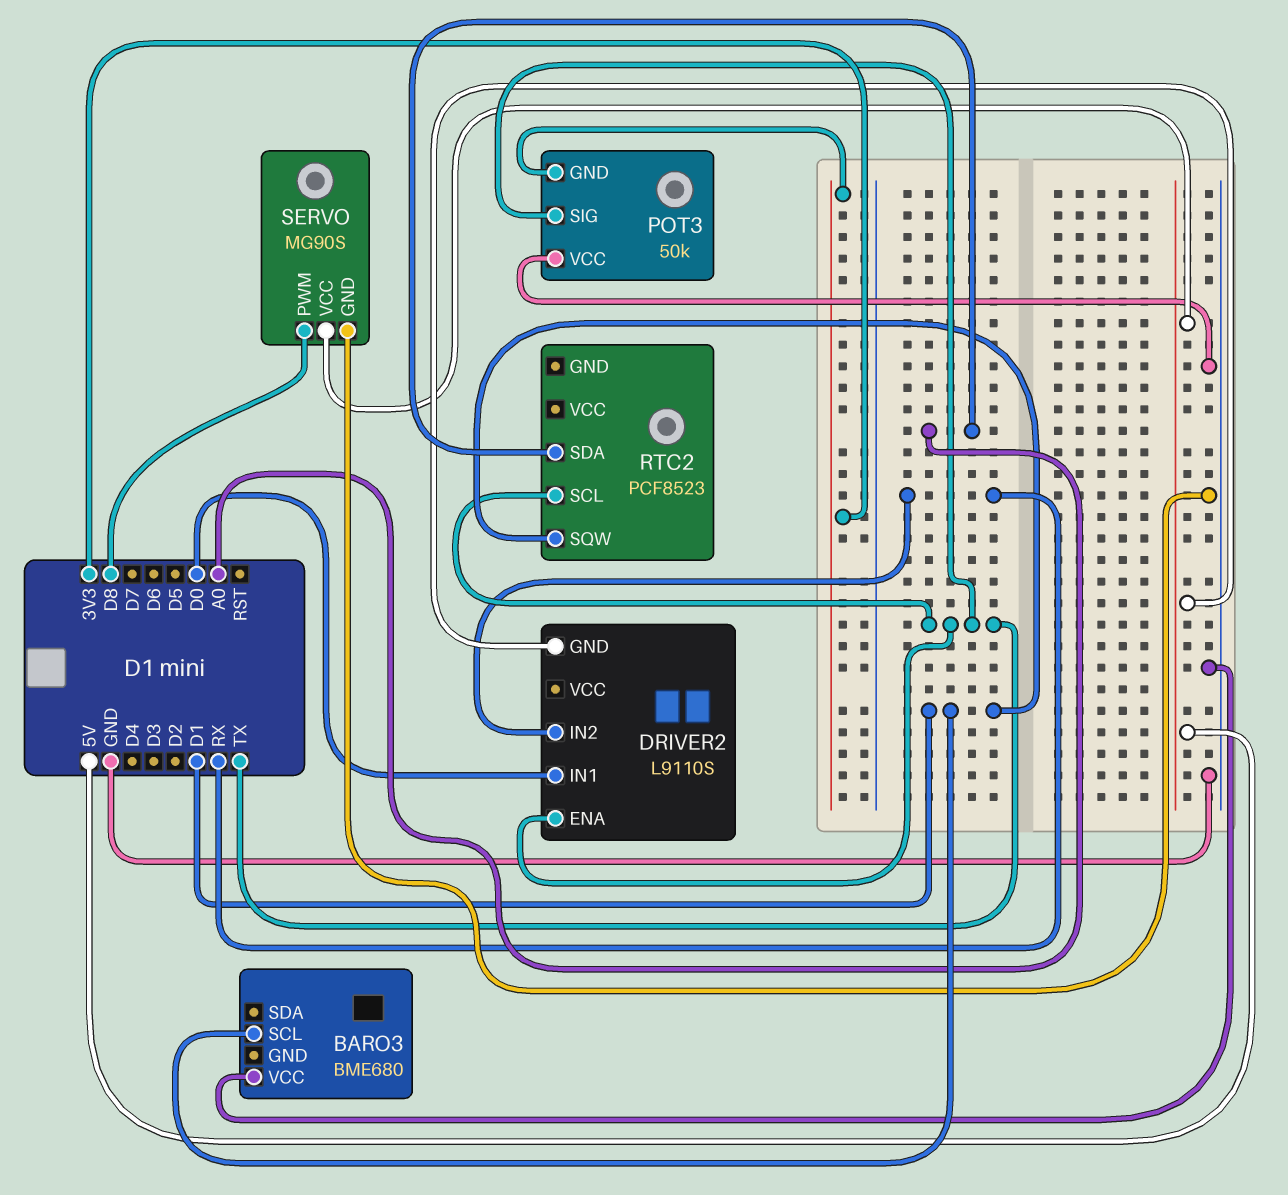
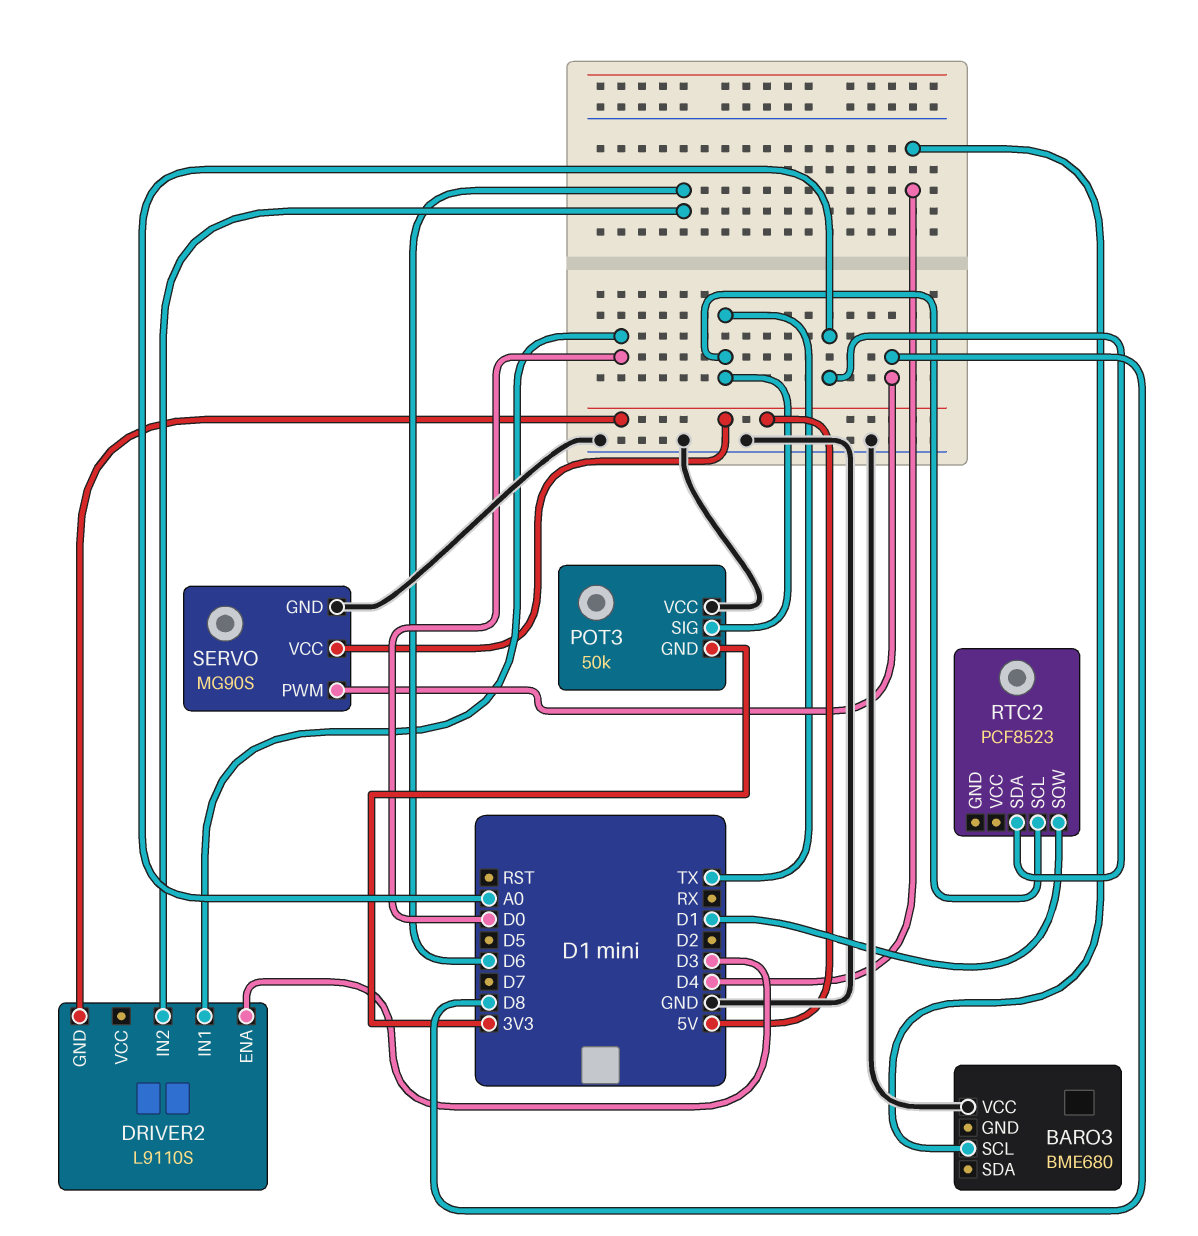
BARO3 pin SCL: D1 -> D4
DRIVER2 pin ENA: TX -> D3
DRIVER2 pin IN2: RX -> D6

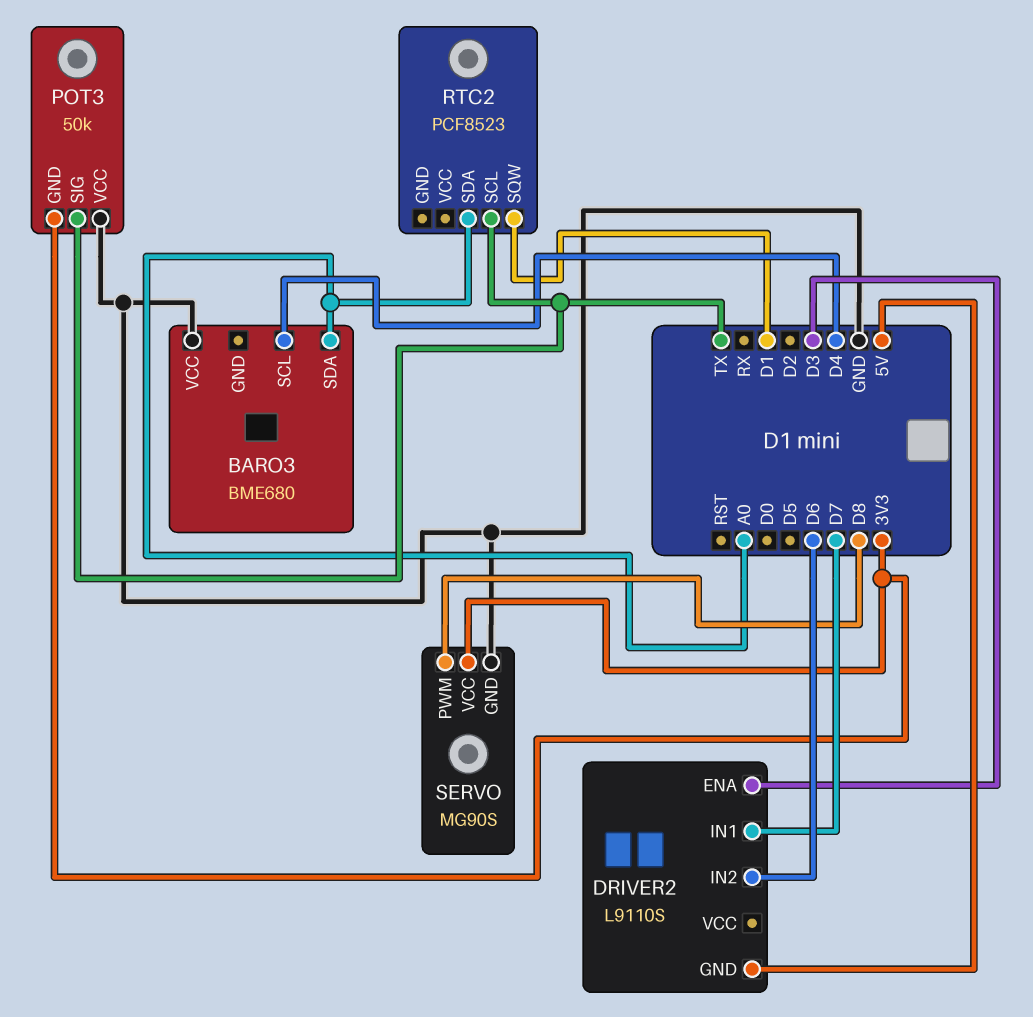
BARO3 pin SDA: none -> A0
DRIVER2 pin IN1: D0 -> D7
SERVO pin VCC: 5V -> 3V3

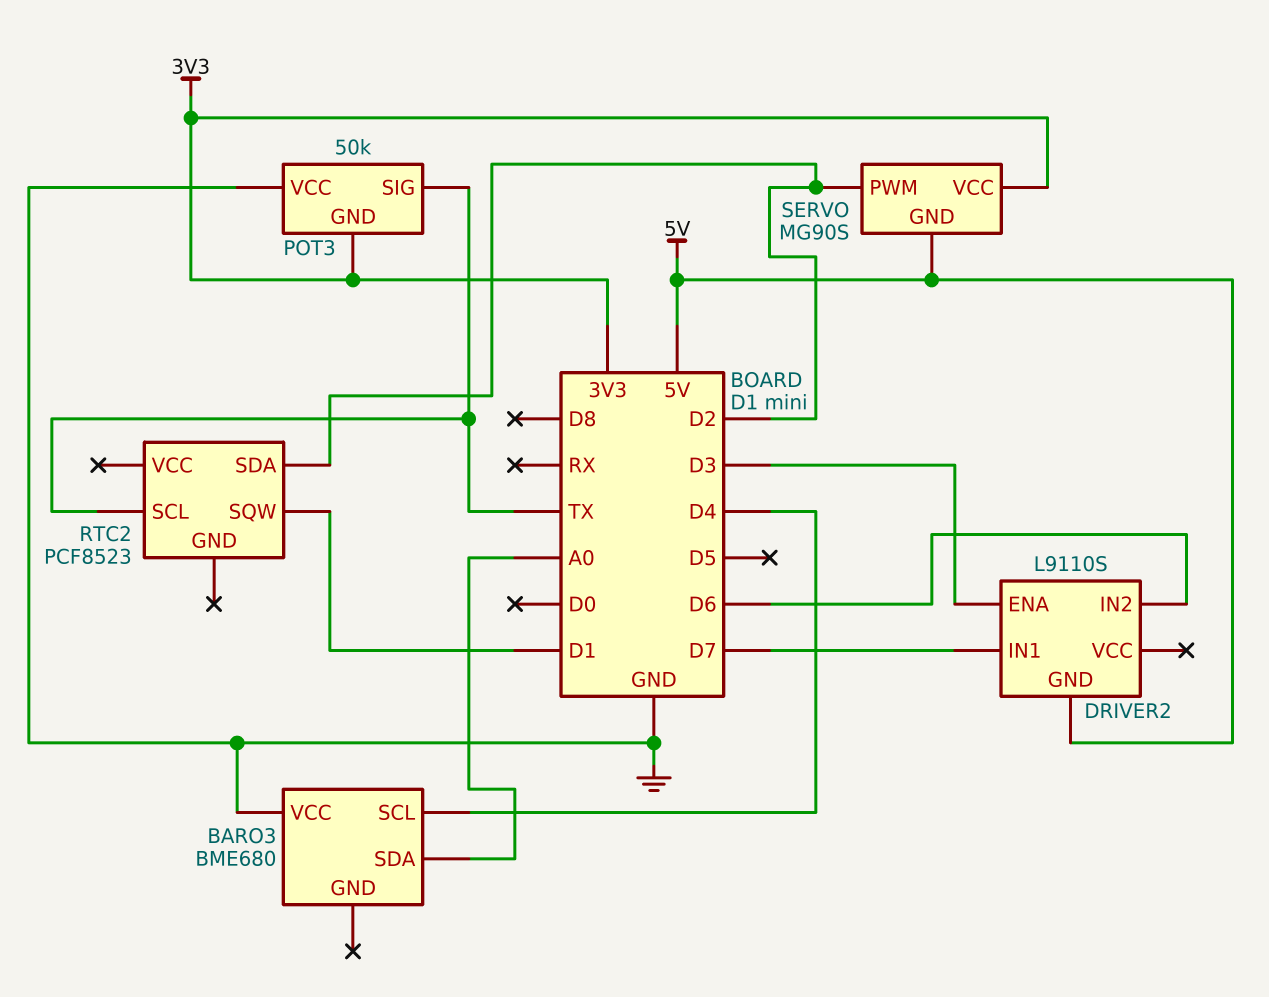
RTC2 pin SDA: A0 -> D2
SERVO pin GND: GND -> 5V
SERVO pin PWM: D8 -> D2

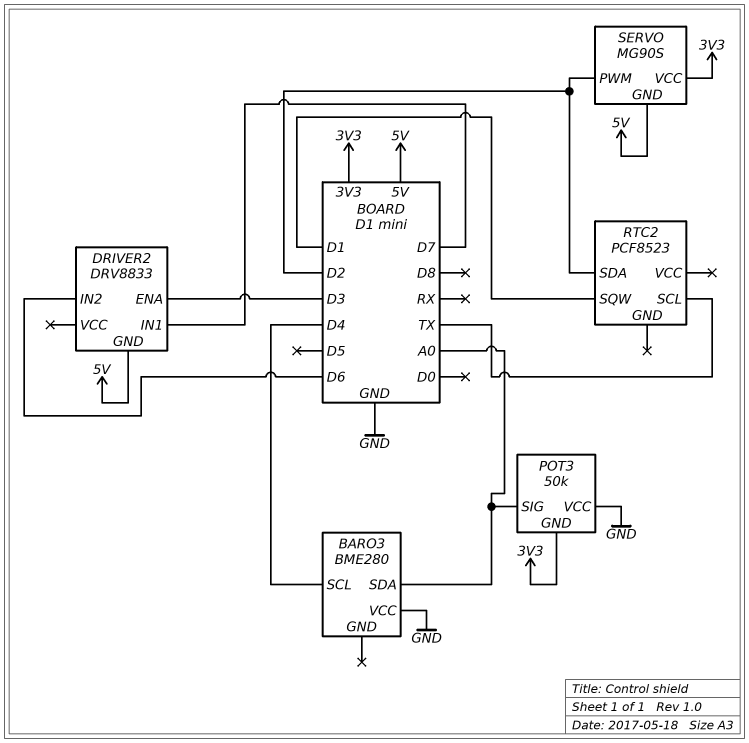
BARO3: BME680 -> BME280
DRIVER2: L9110S -> DRV8833
POT3 pin SIG: TX -> A0

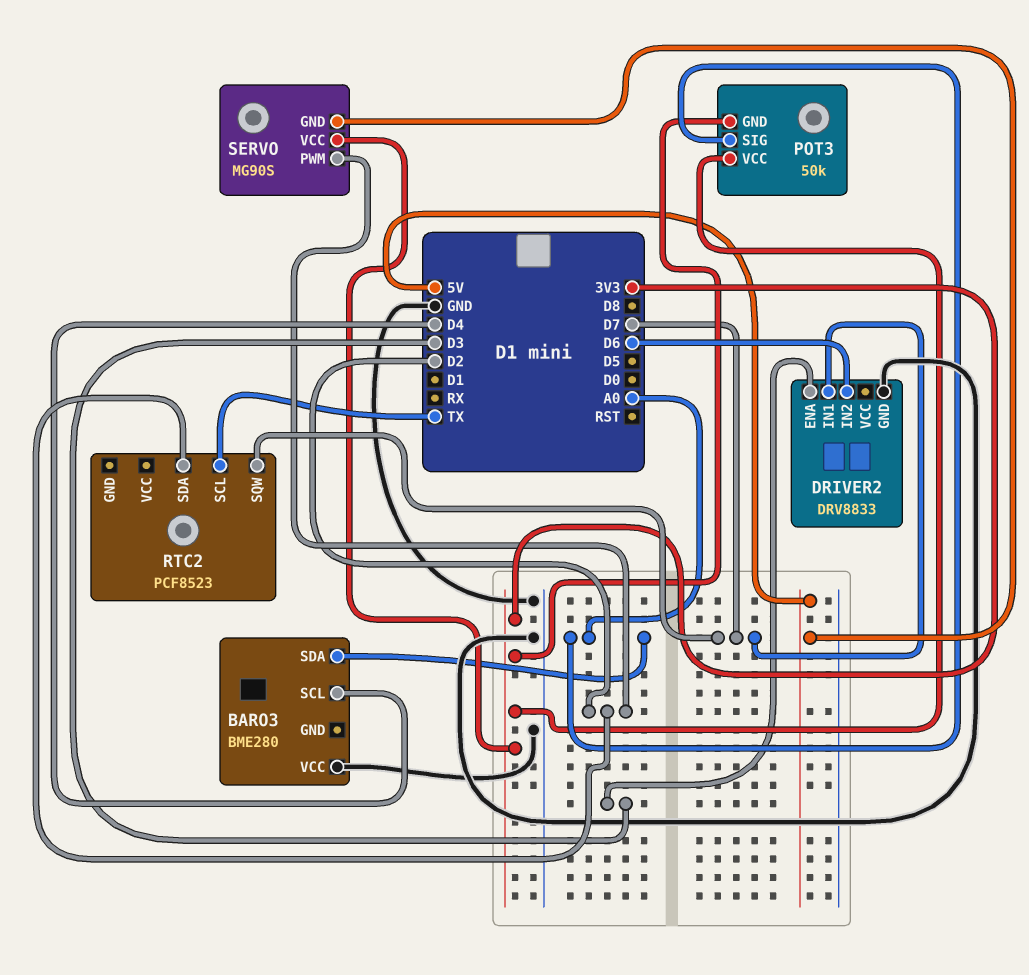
DRIVER2 pin GND: 5V -> GND
POT3 pin VCC: GND -> 3V3
RTC2 pin SQW: D1 -> D7

